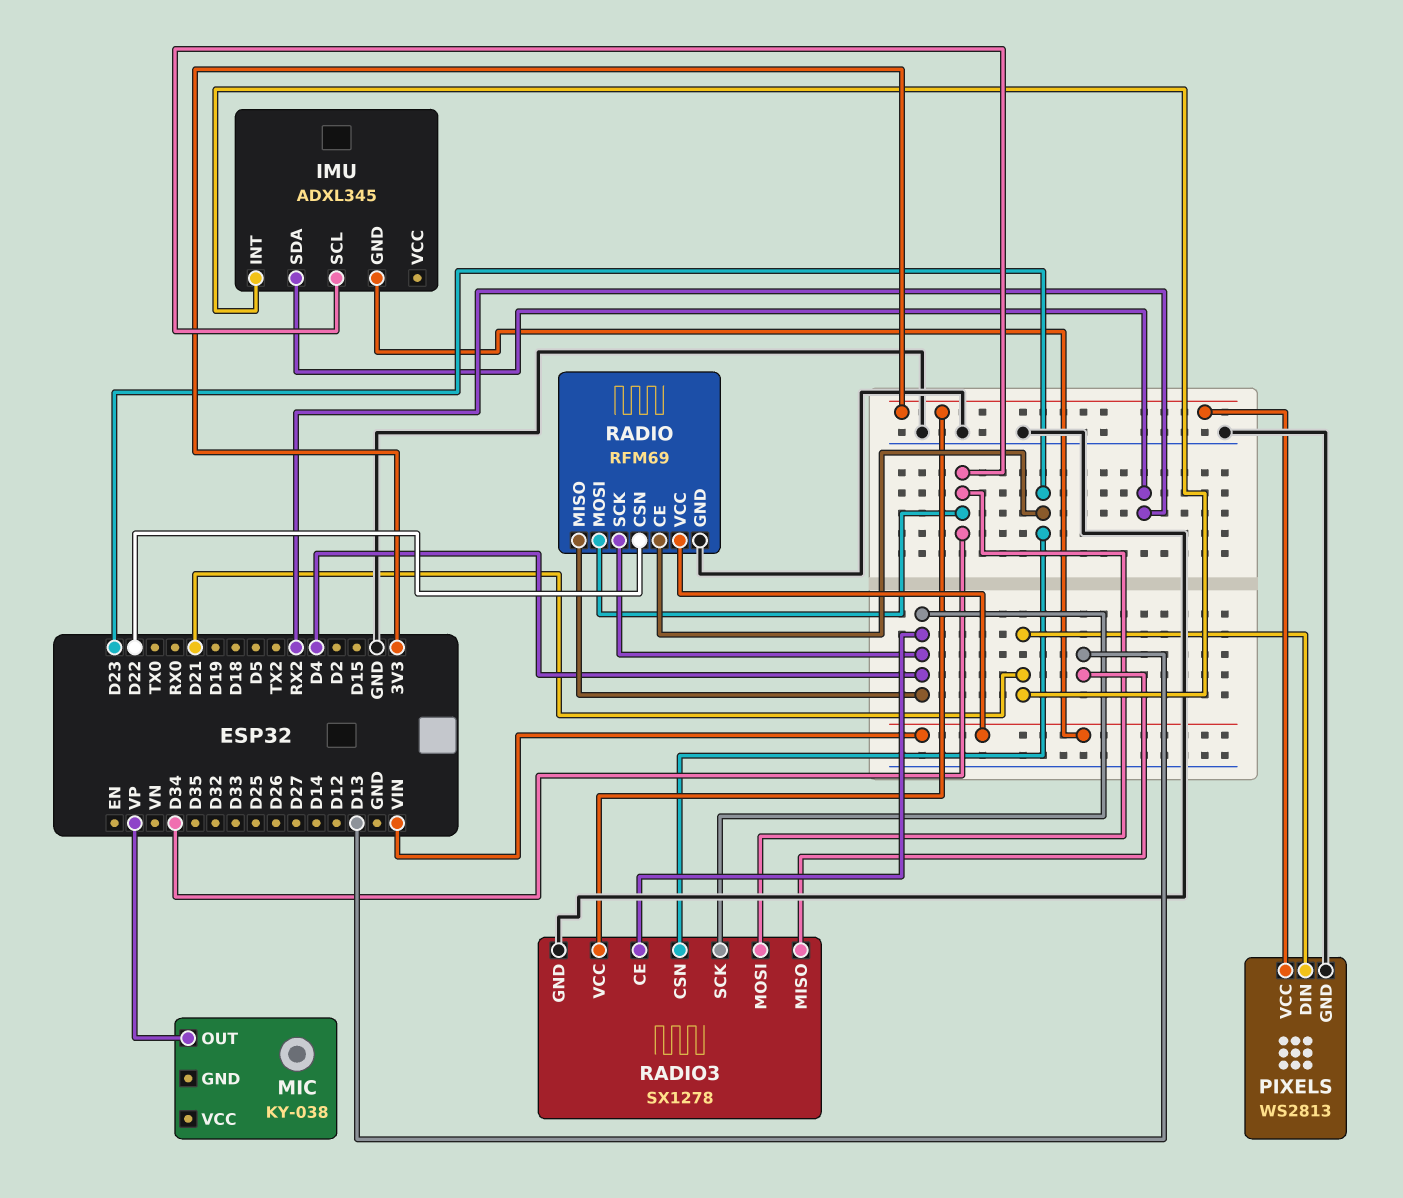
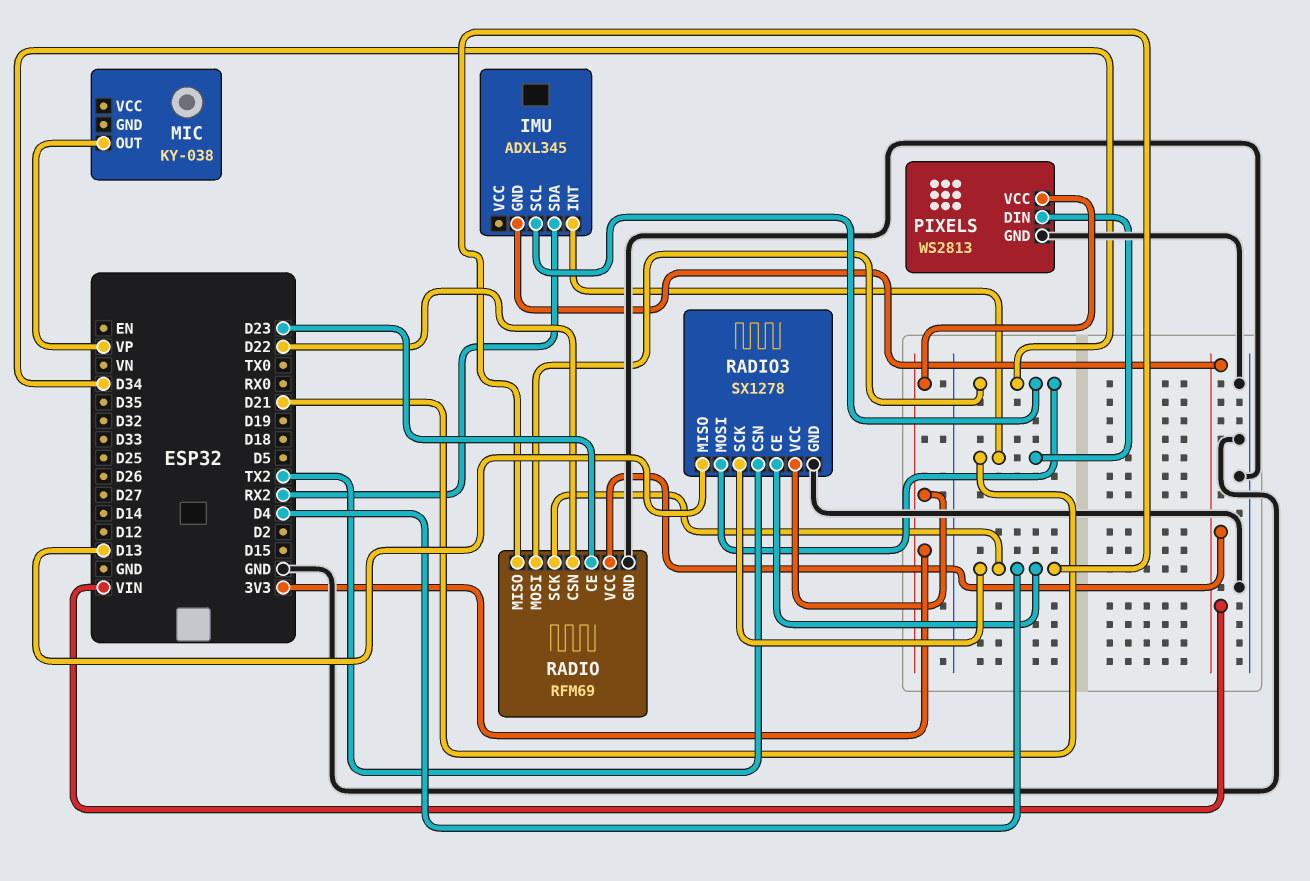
RADIO3 pin CSN: D23 -> TX2

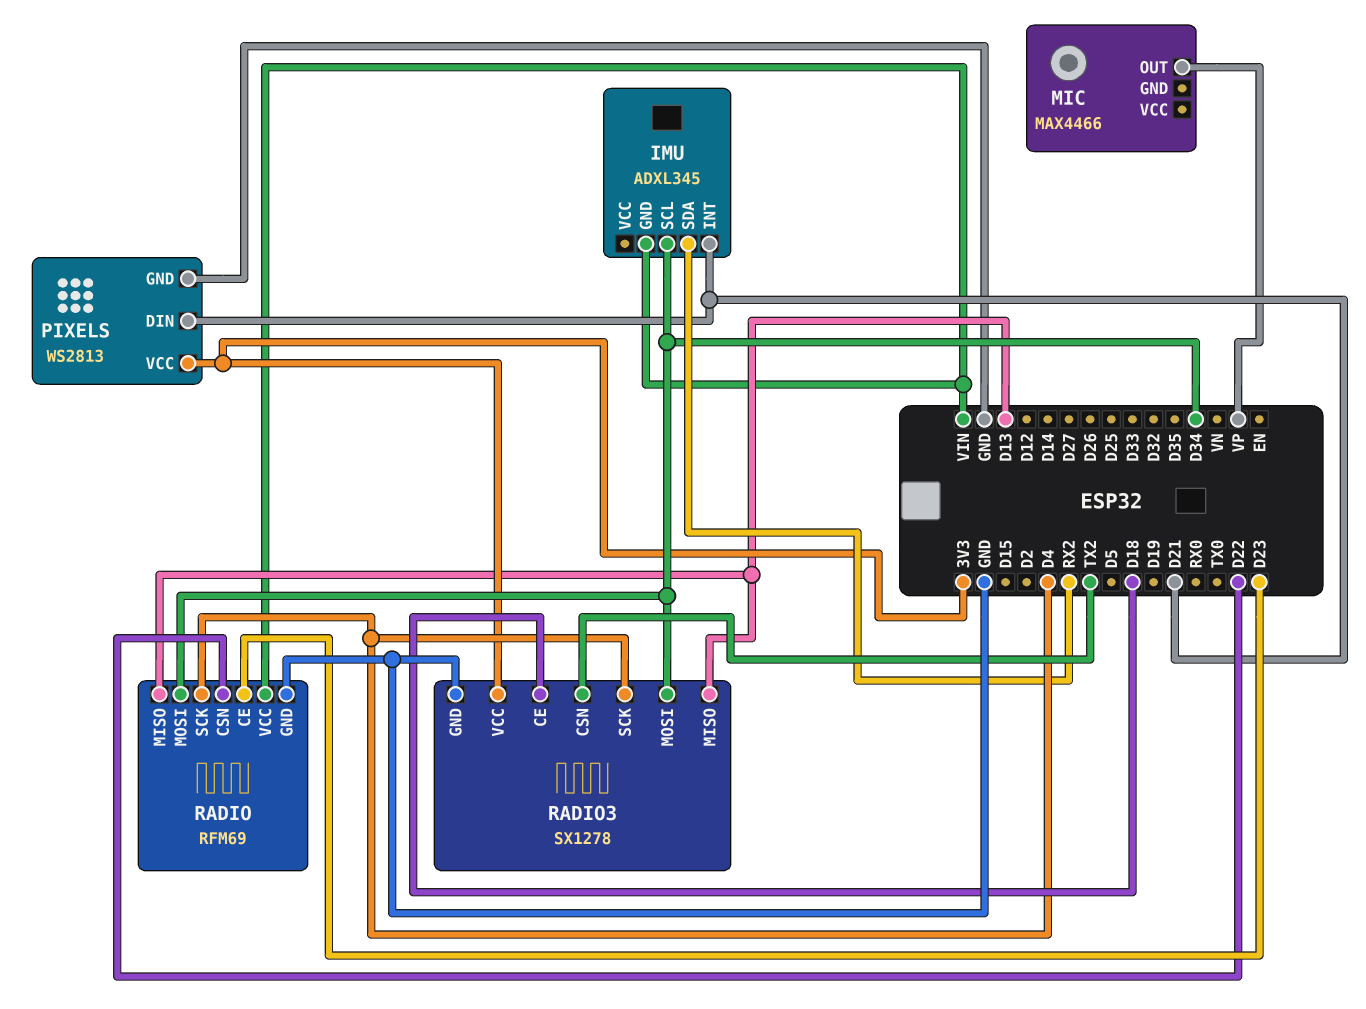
MIC: KY-038 -> MAX4466
RADIO pin MISO: D4 -> D13
RADIO3 pin CE: D4 -> D18

